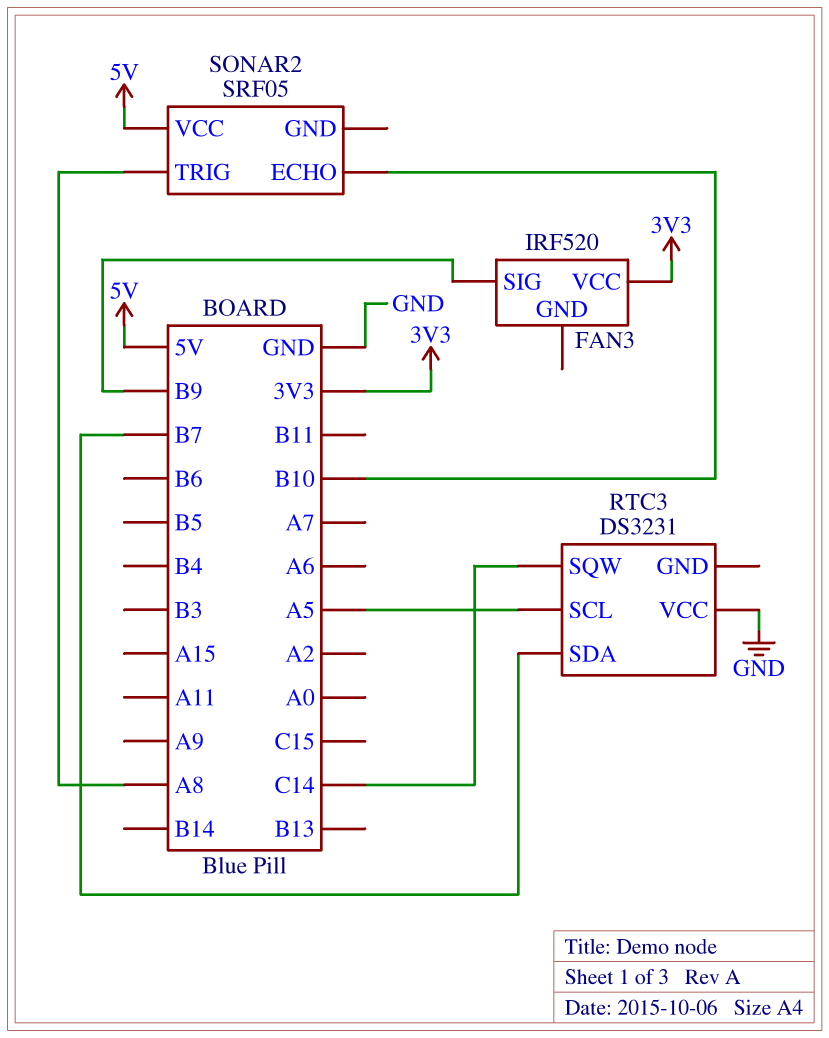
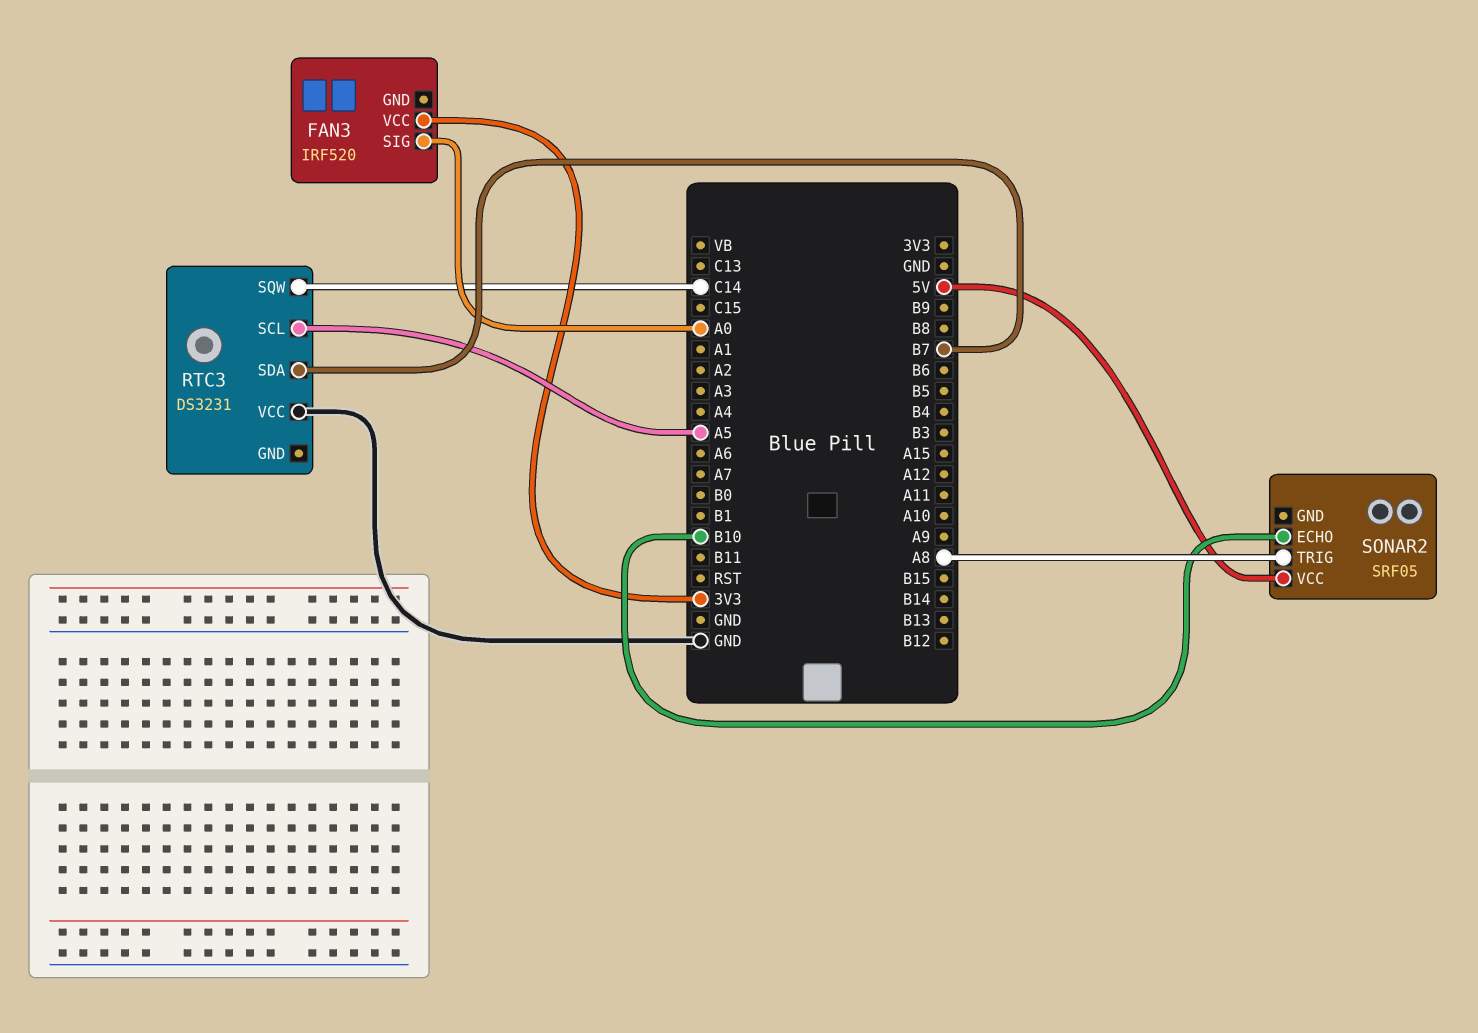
FAN3 pin SIG: B9 -> A0

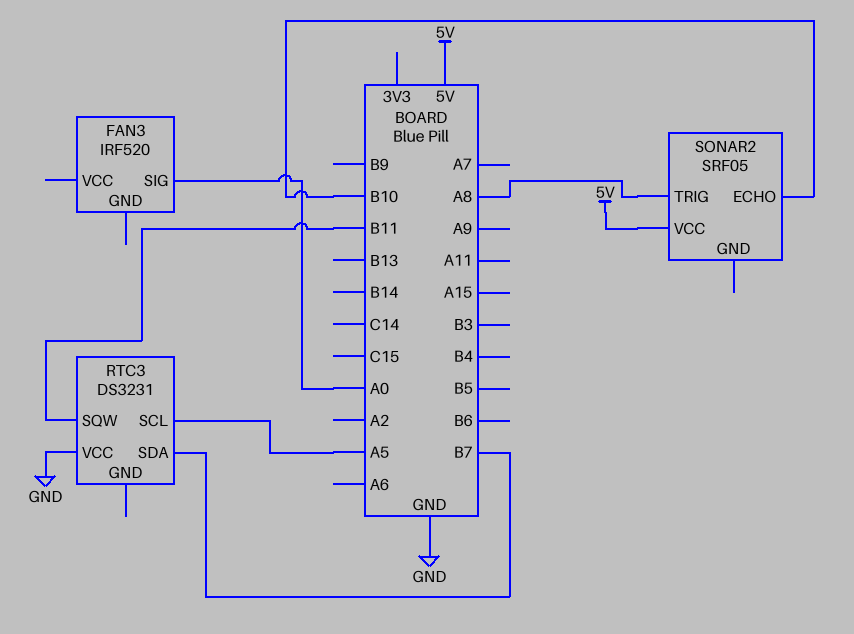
FAN3 pin VCC: 3V3 -> none
RTC3 pin SQW: C14 -> B11

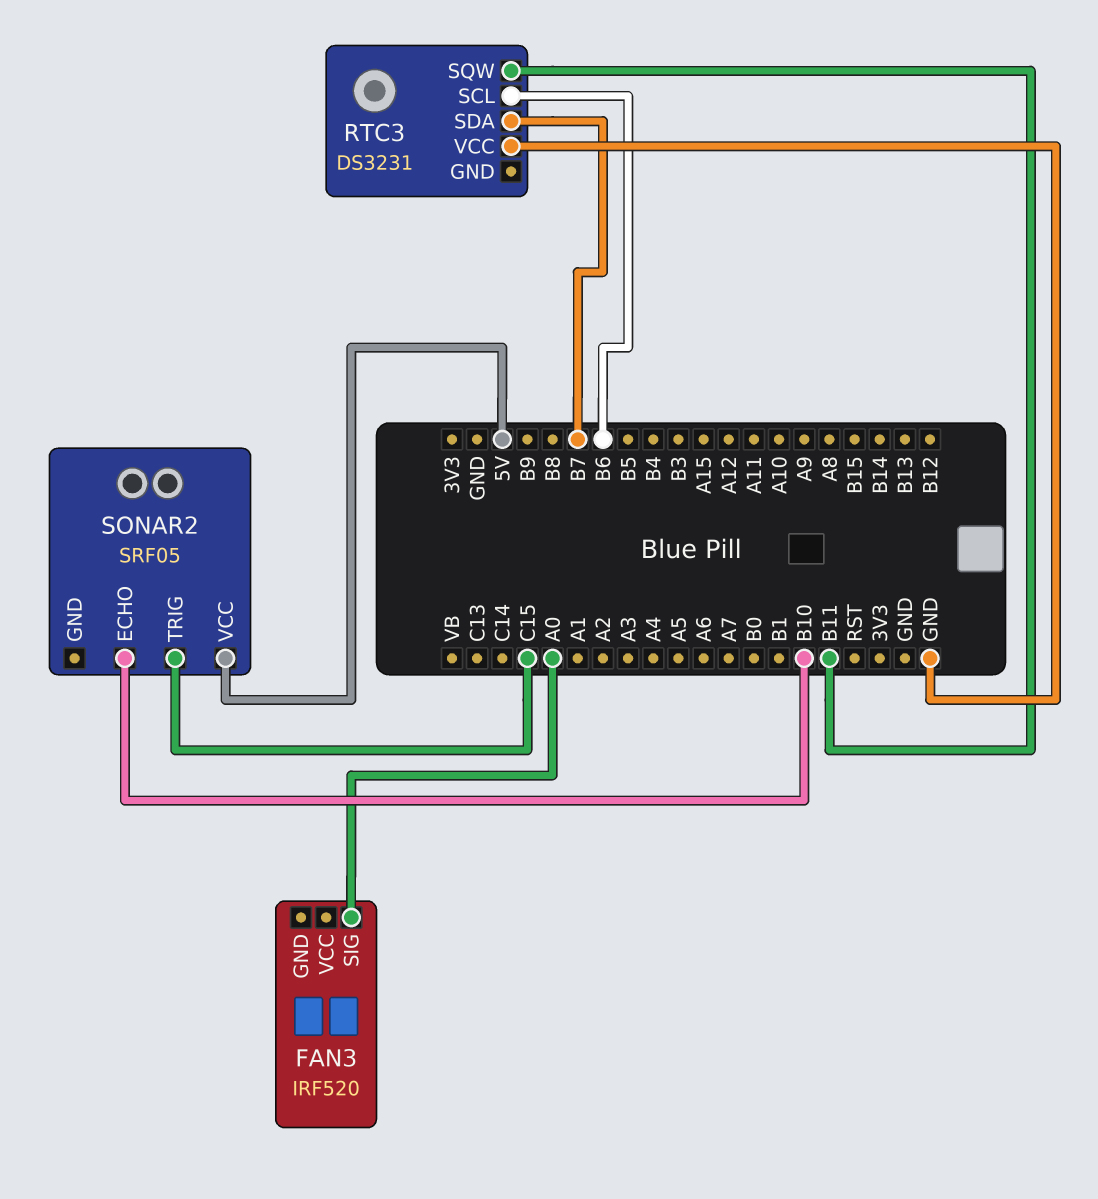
RTC3 pin SCL: A5 -> B6
SONAR2 pin TRIG: A8 -> C15

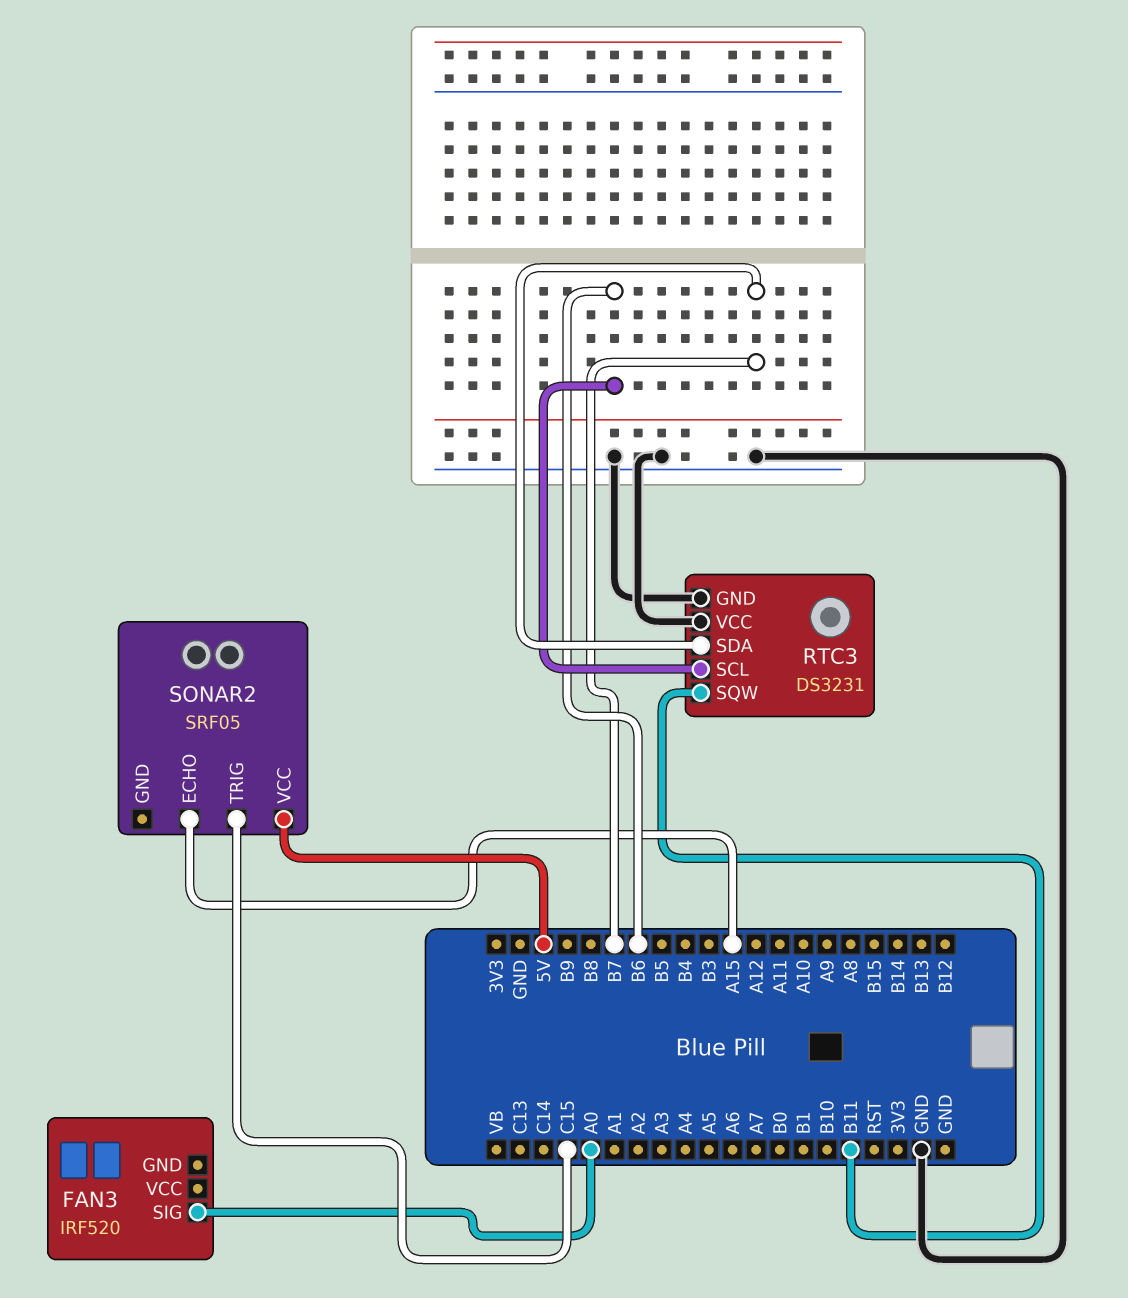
RTC3 pin GND: none -> GND
SONAR2 pin ECHO: B10 -> A15

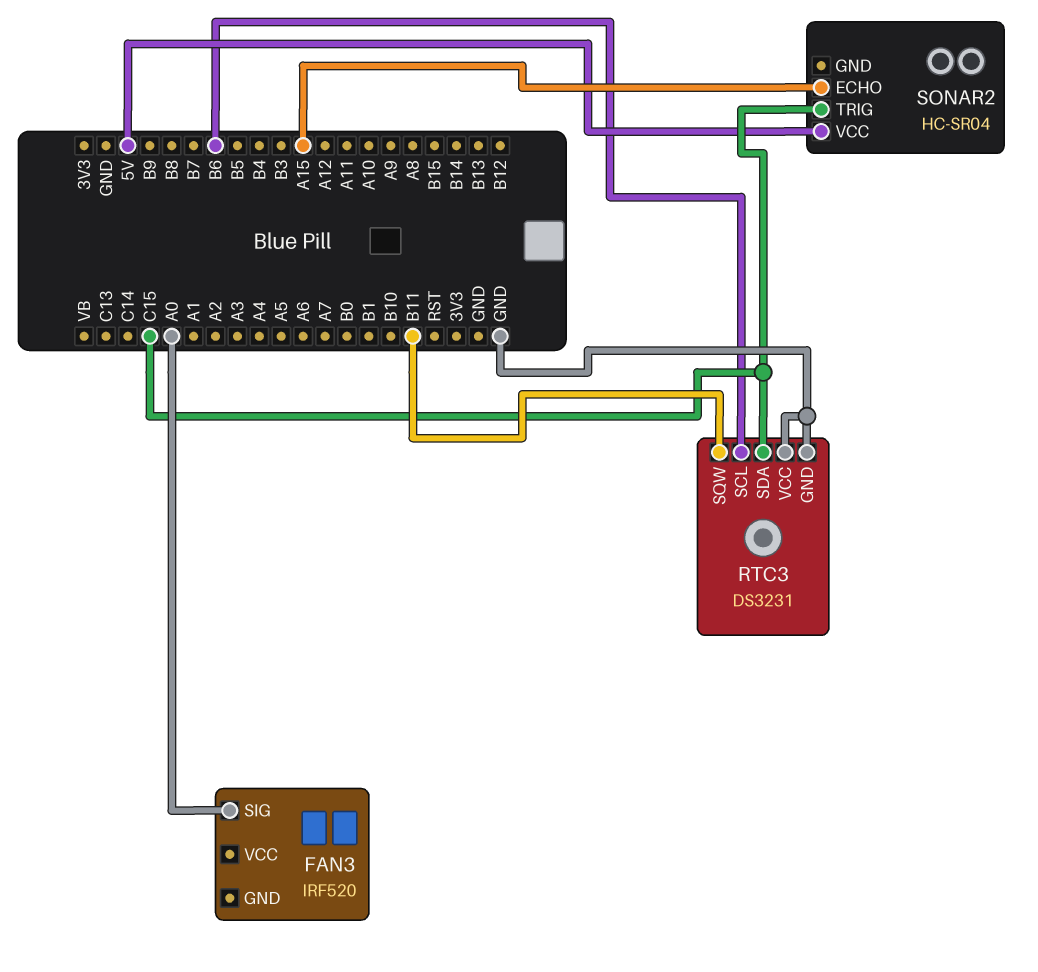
RTC3 pin SDA: B7 -> C15
SONAR2: SRF05 -> HC-SR04

